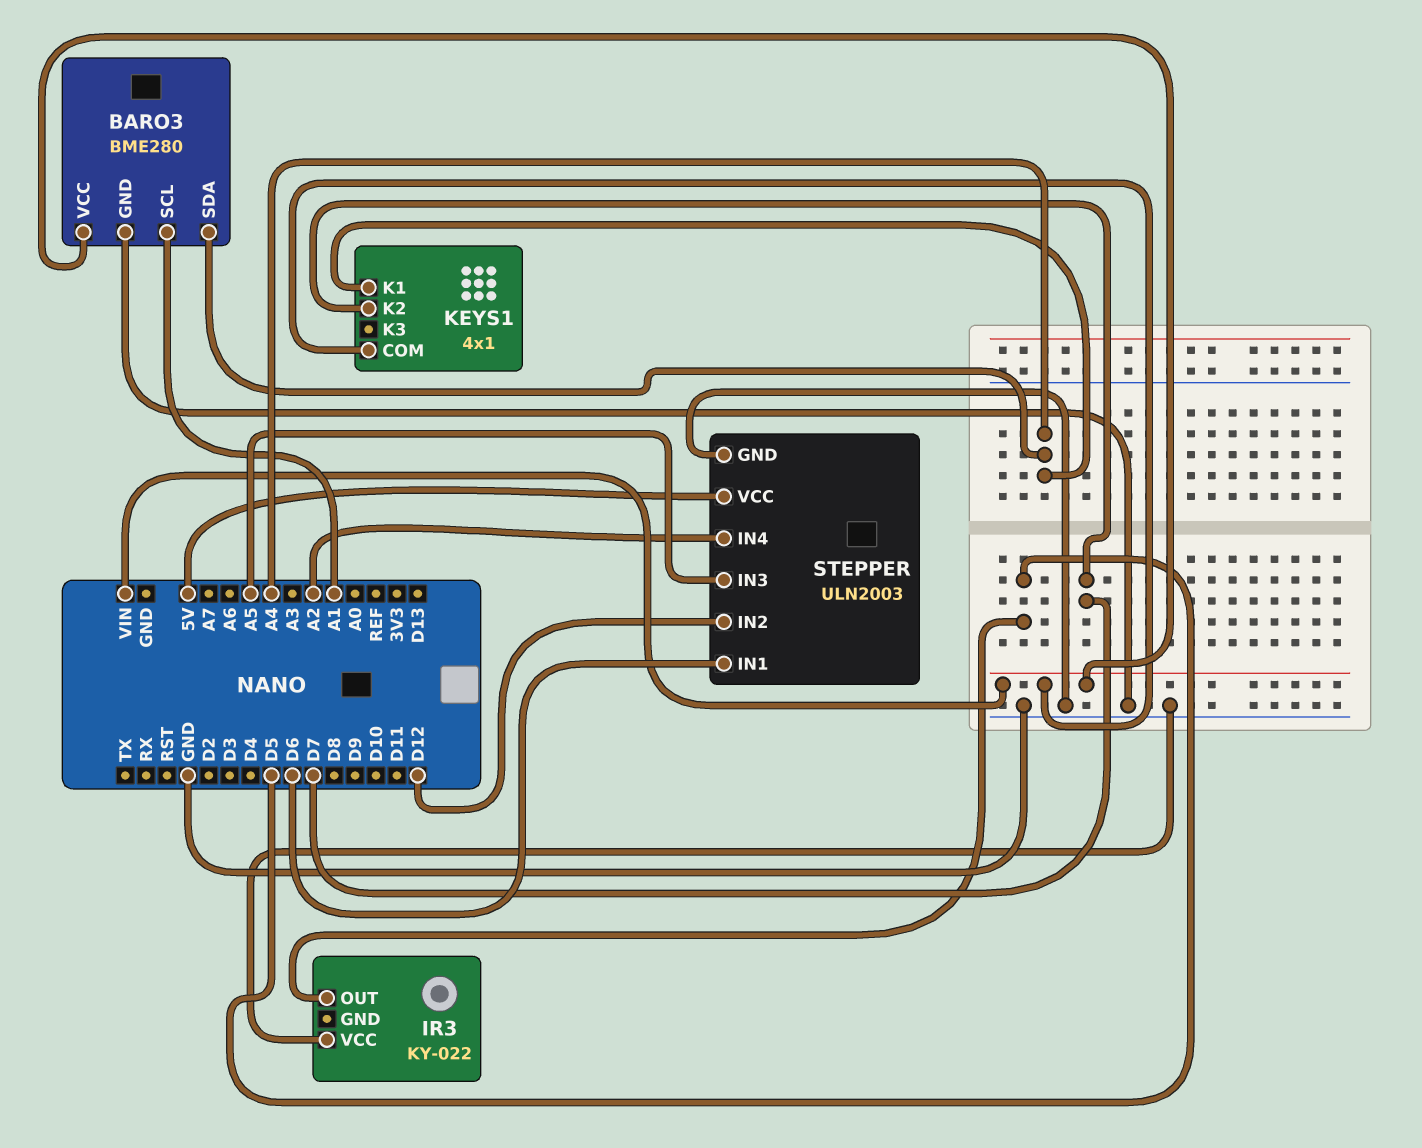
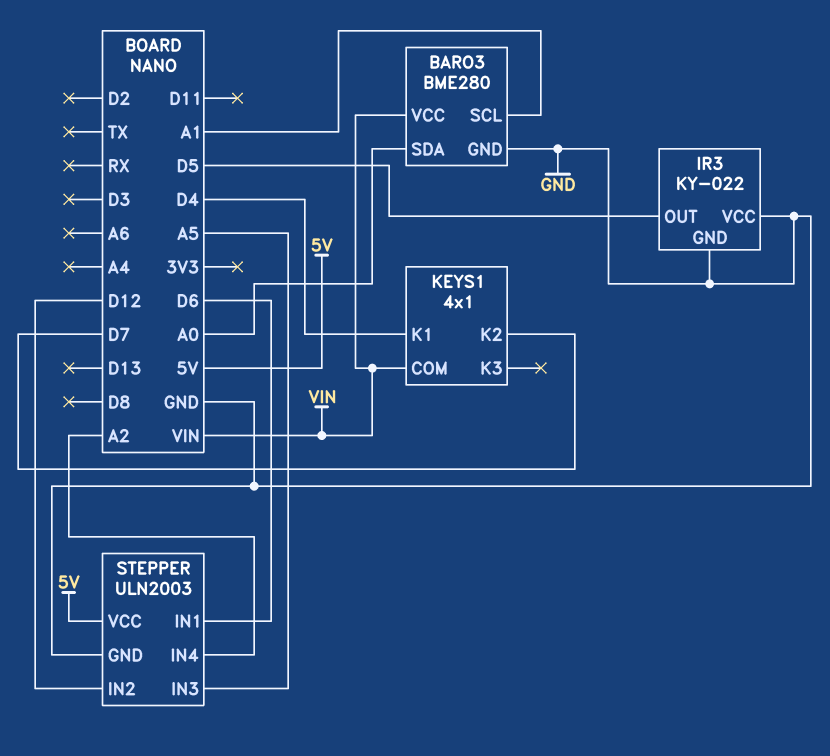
BARO3 pin SDA: A4 -> A0
IR3 pin GND: none -> GND
KEYS1 pin K1: A4 -> D4

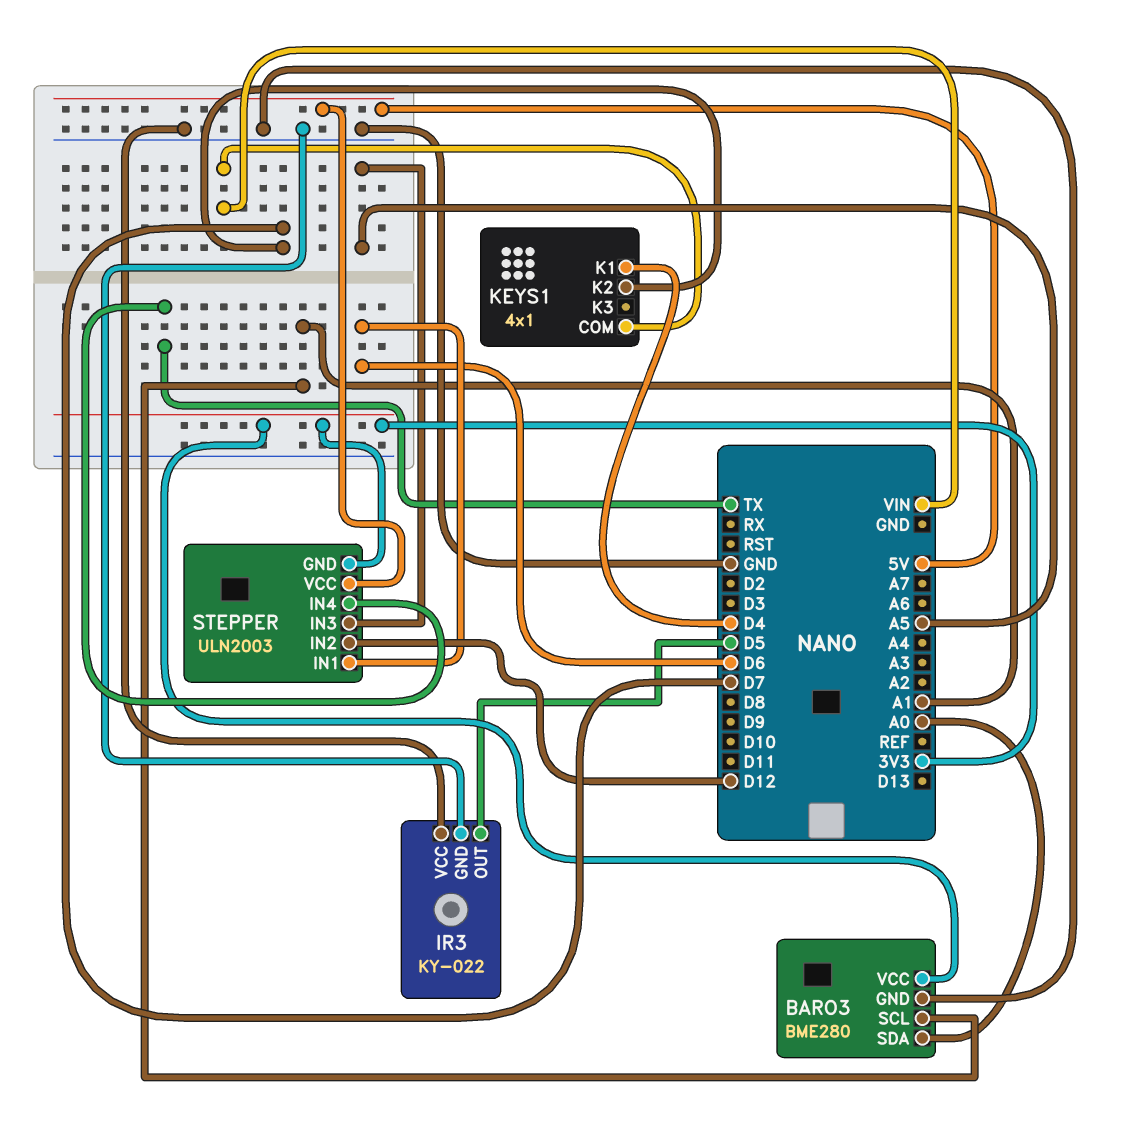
BARO3 pin VCC: VIN -> 3V3
STEPPER pin GND: GND -> 3V3
STEPPER pin IN4: A2 -> TX

